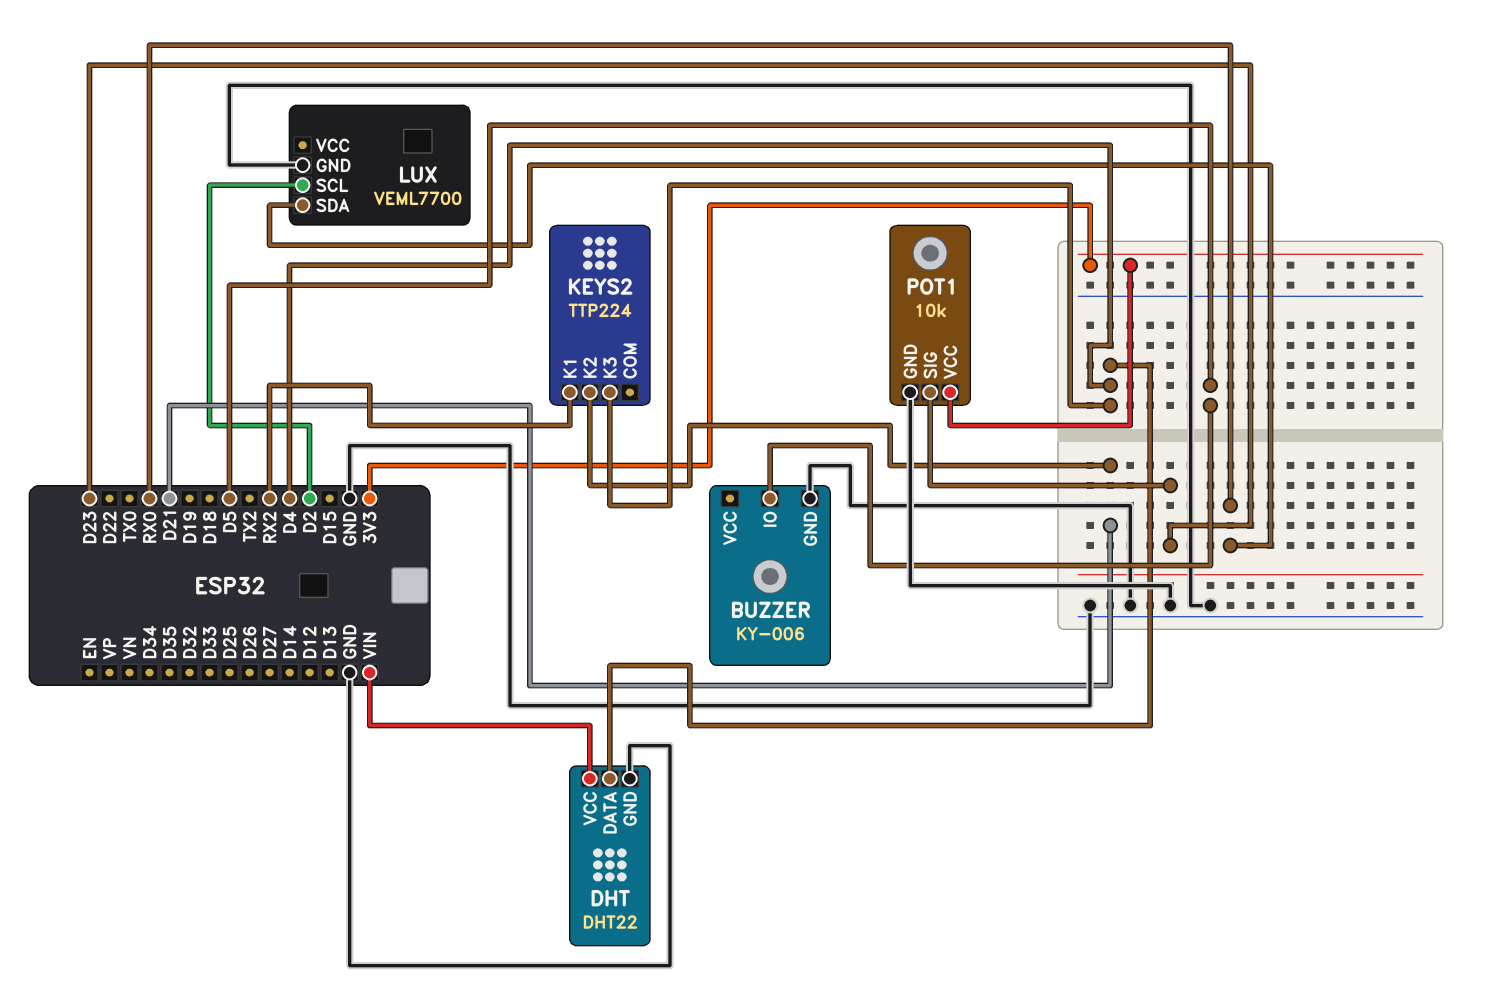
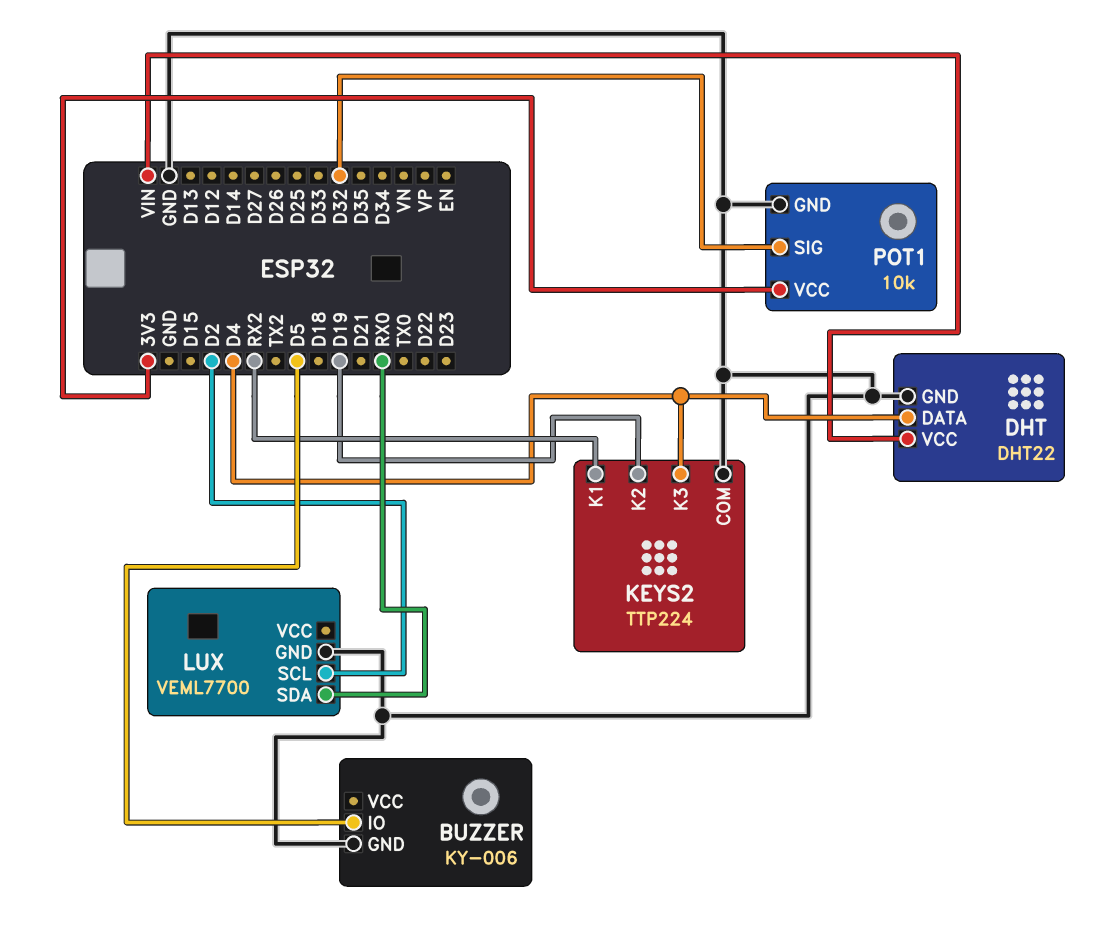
KEYS2 pin COM: none -> GND
KEYS2 pin K2: D21 -> D19
POT1 pin SIG: D23 -> D32

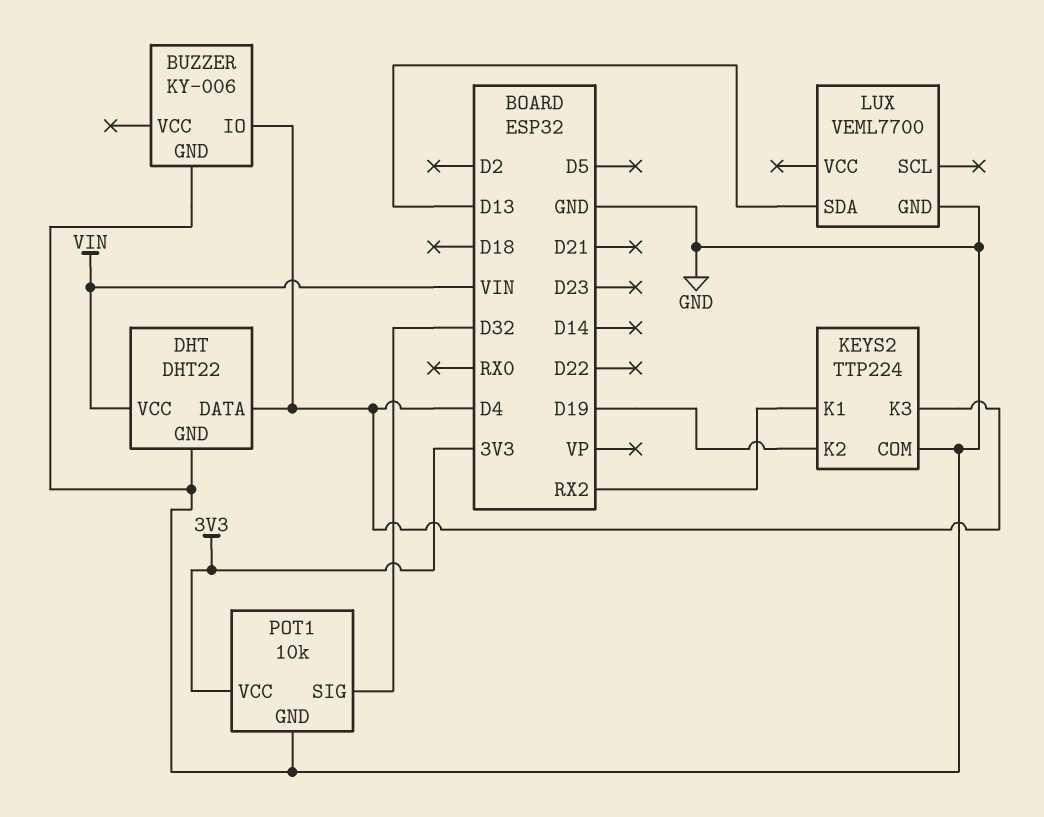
BUZZER pin IO: D5 -> D4
LUX pin SCL: D2 -> none
LUX pin SDA: RX0 -> D13

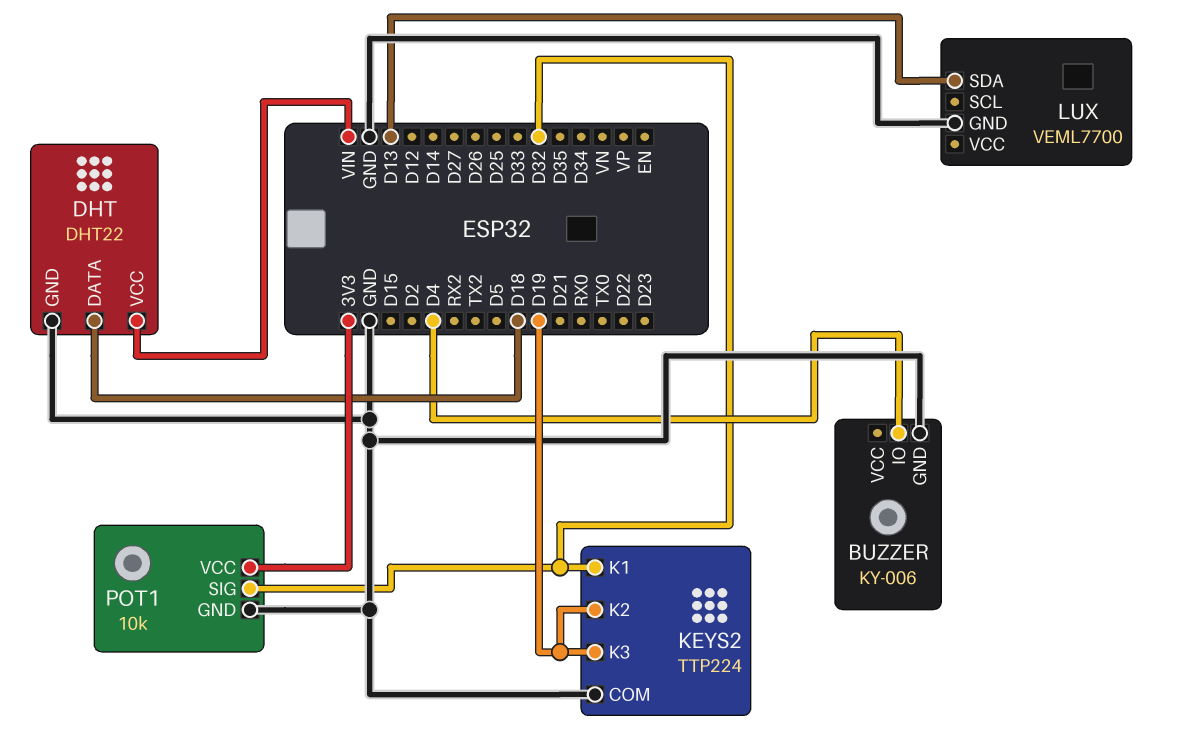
DHT pin DATA: D4 -> D18
KEYS2 pin K1: RX2 -> D32
KEYS2 pin K3: D4 -> D19

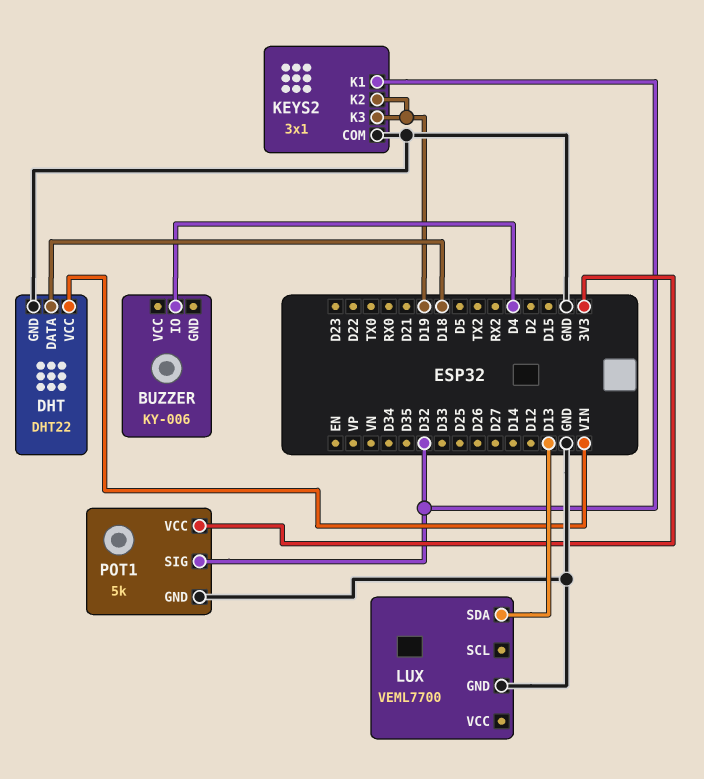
BUZZER pin GND: GND -> none
KEYS2: TTP224 -> 3x1
POT1: 10k -> 5k

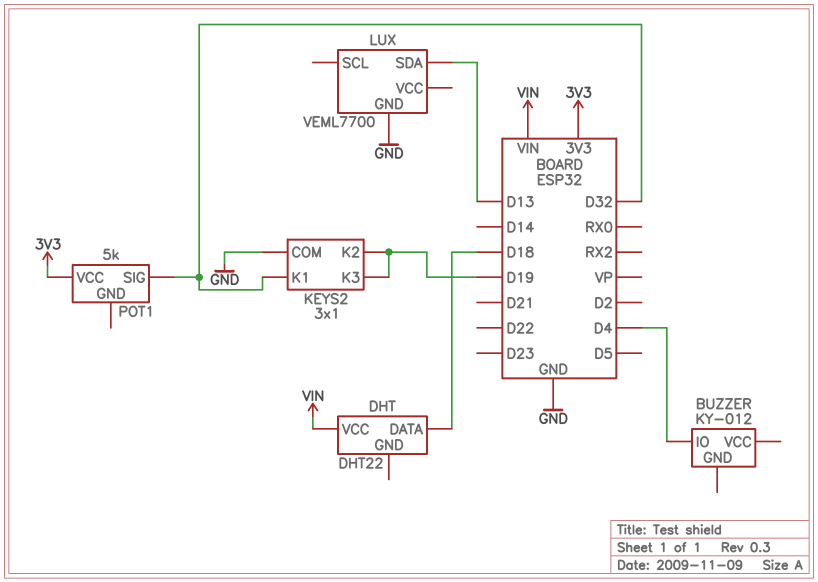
BUZZER: KY-006 -> KY-012
DHT pin GND: GND -> none
POT1 pin GND: GND -> none

